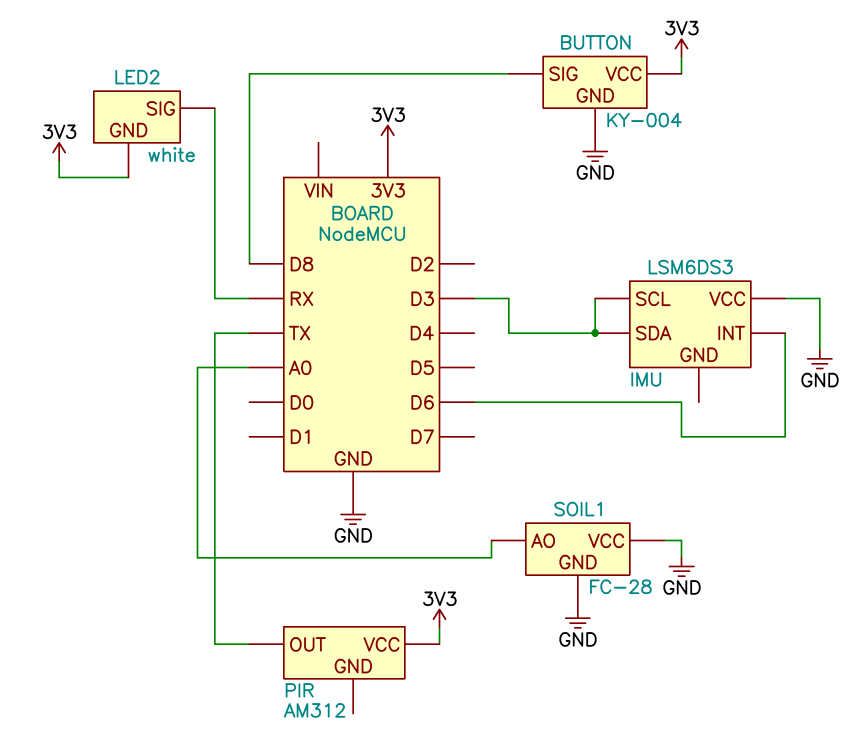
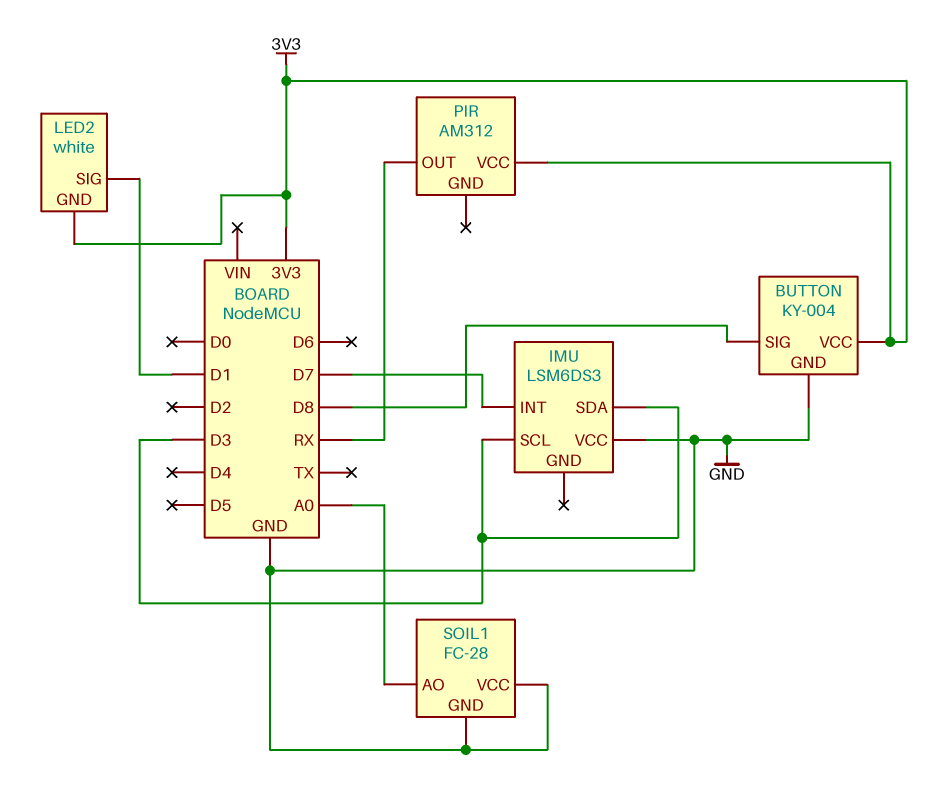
IMU pin INT: D6 -> D7
LED2 pin SIG: RX -> D1
PIR pin OUT: TX -> RX

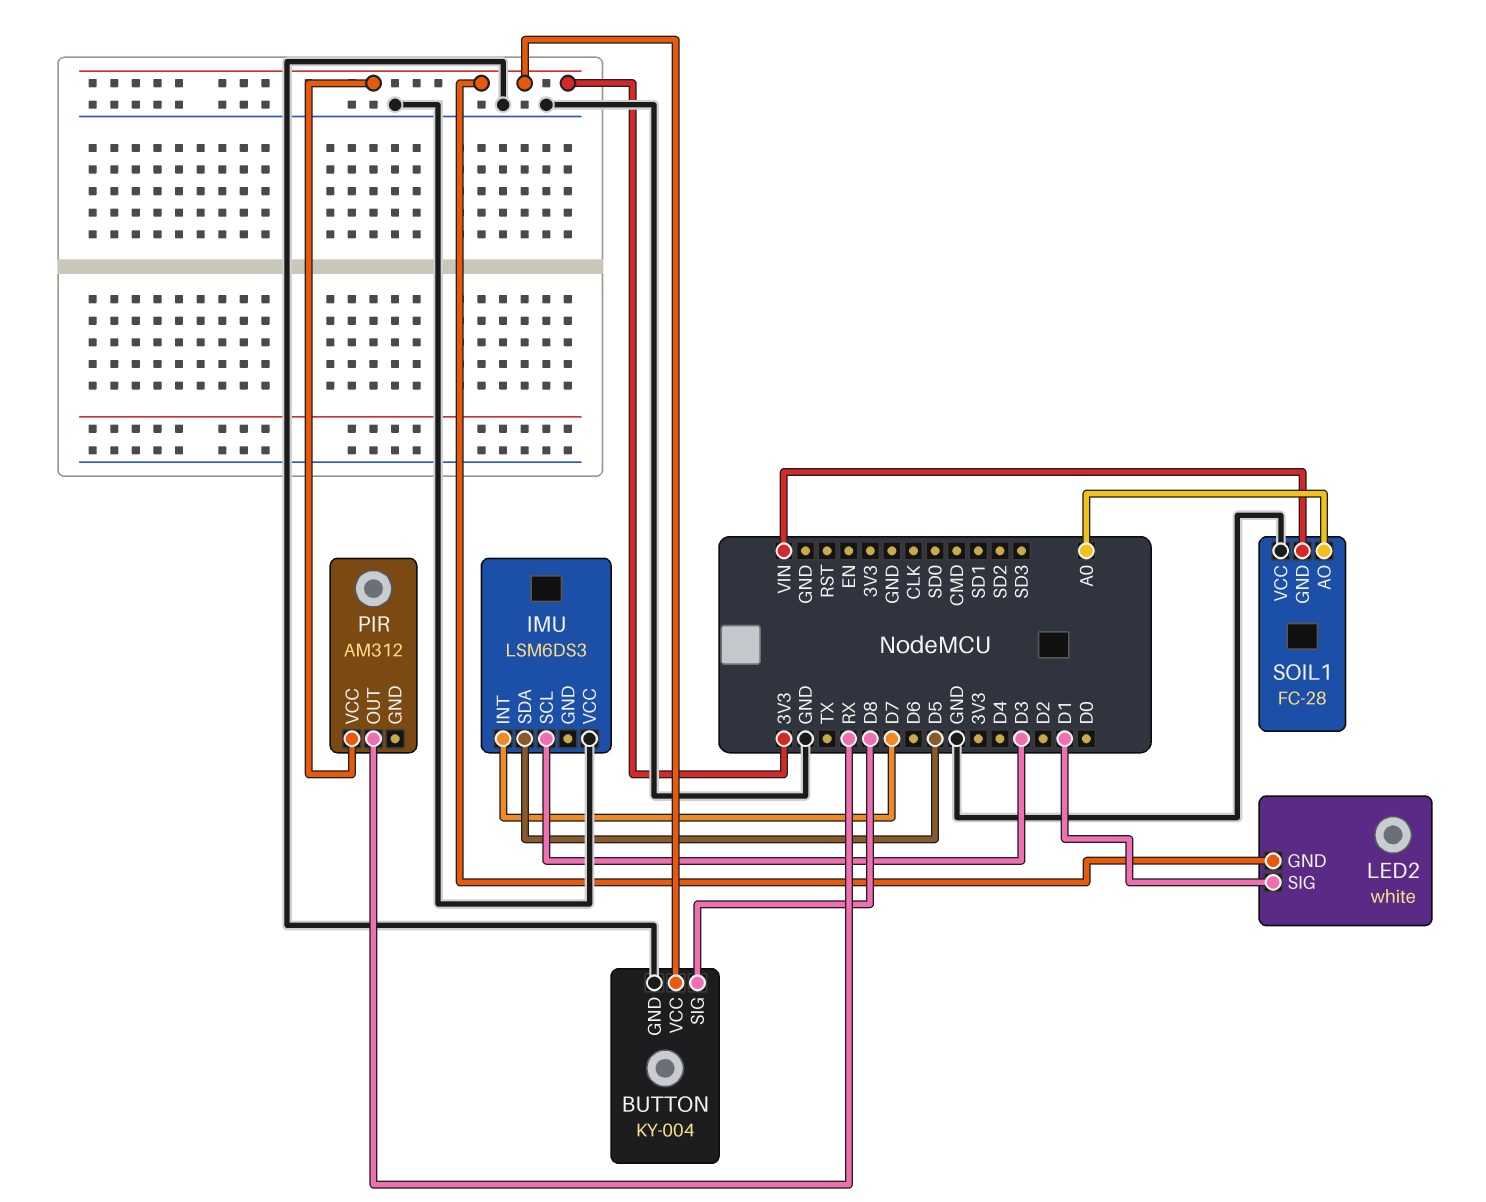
IMU pin SDA: D3 -> D5
SOIL1 pin GND: GND -> VIN

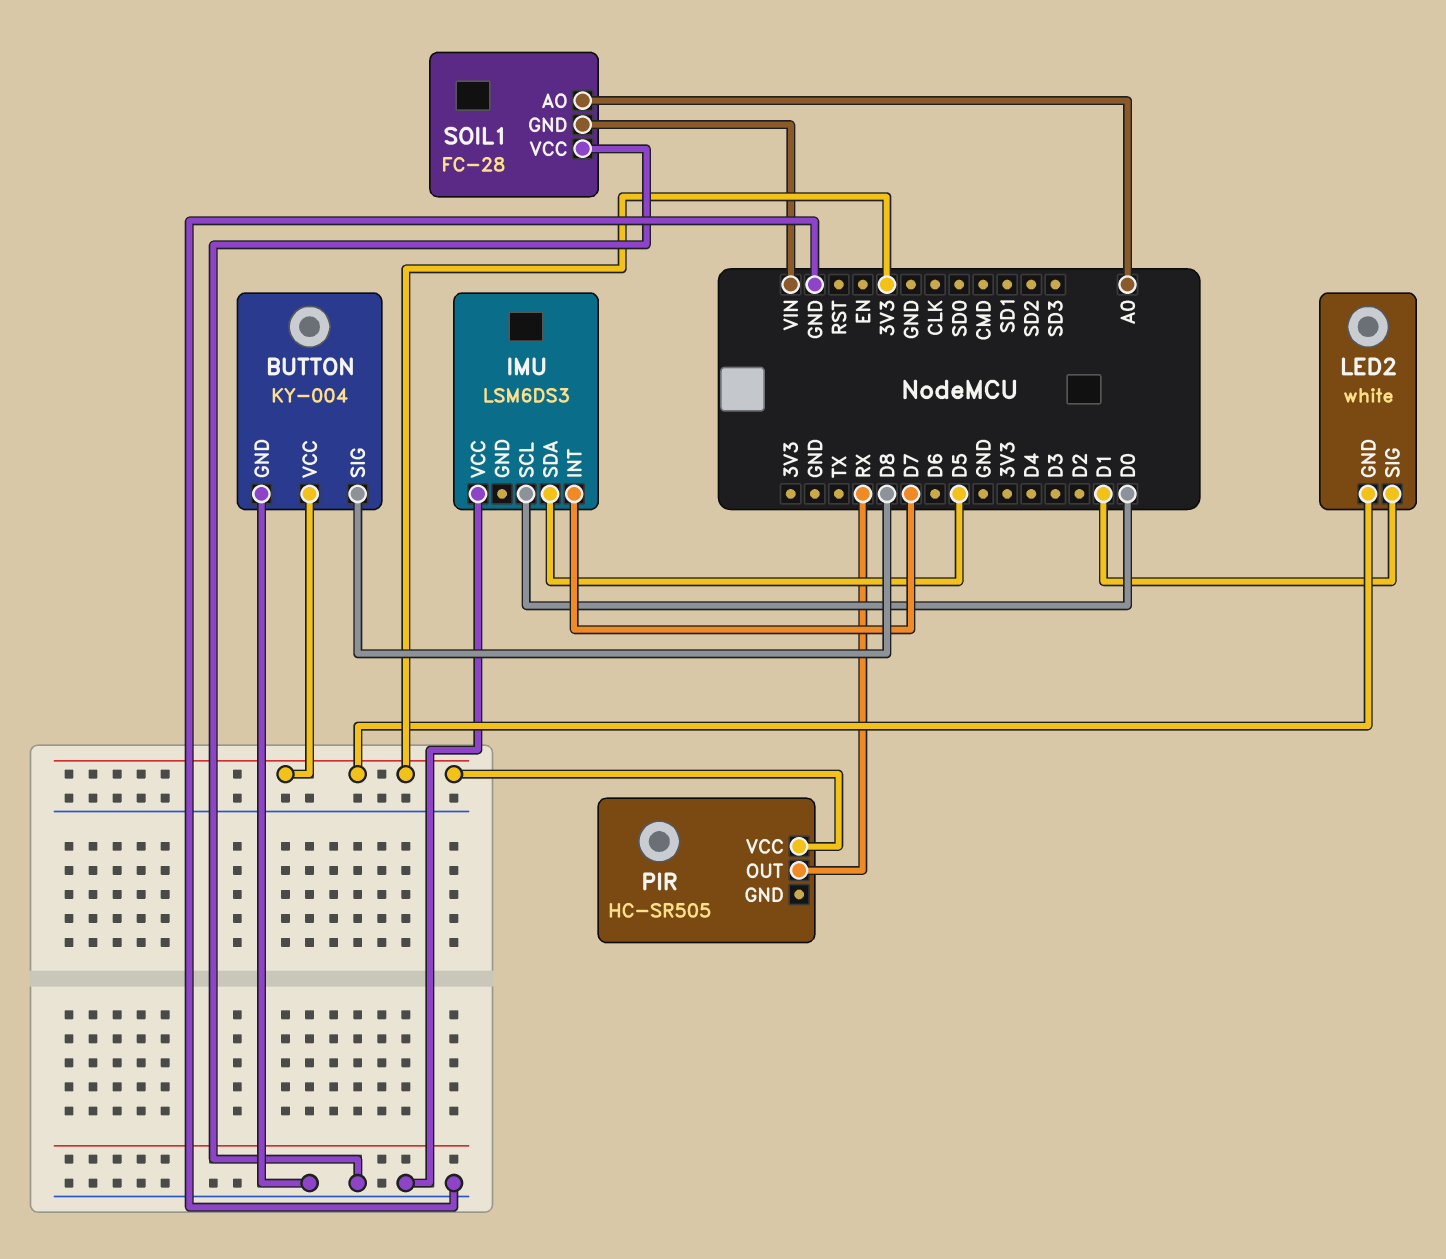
IMU pin SCL: D3 -> D0
PIR: AM312 -> HC-SR505

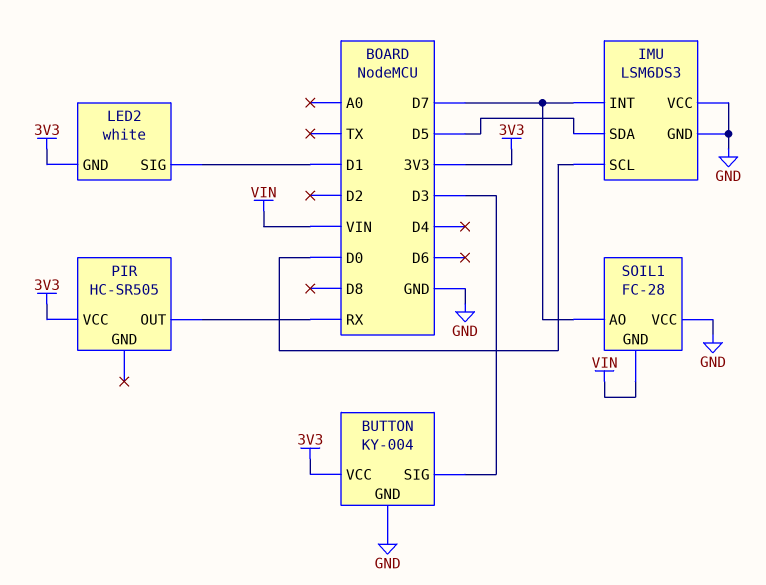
BUTTON pin SIG: D8 -> D3
IMU pin GND: none -> GND
SOIL1 pin AO: A0 -> D7

